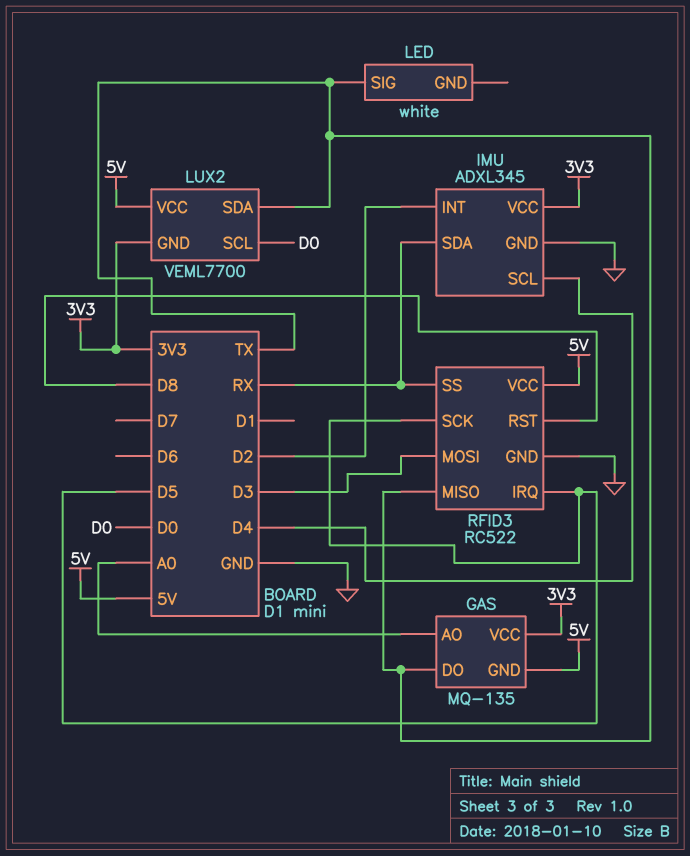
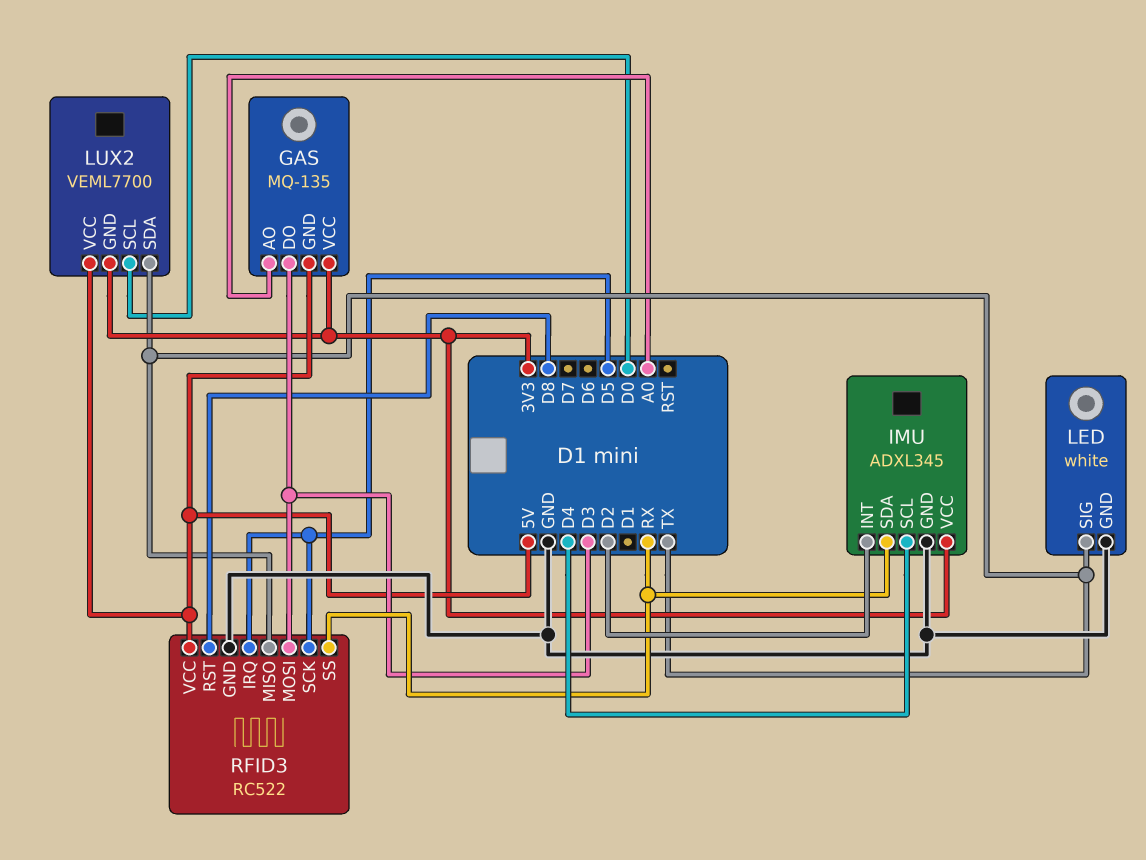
GAS pin DO: TX -> D3
LED pin GND: none -> GND

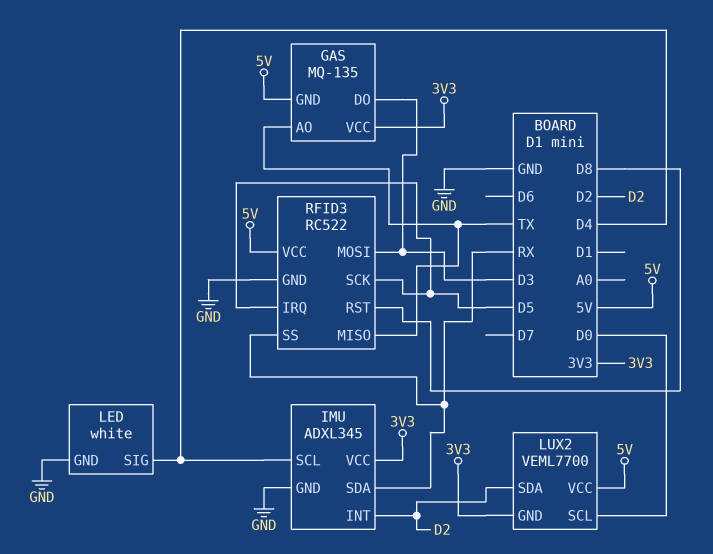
GAS pin AO: A0 -> TX
LED pin SIG: TX -> D4
LUX2 pin SDA: TX -> D2

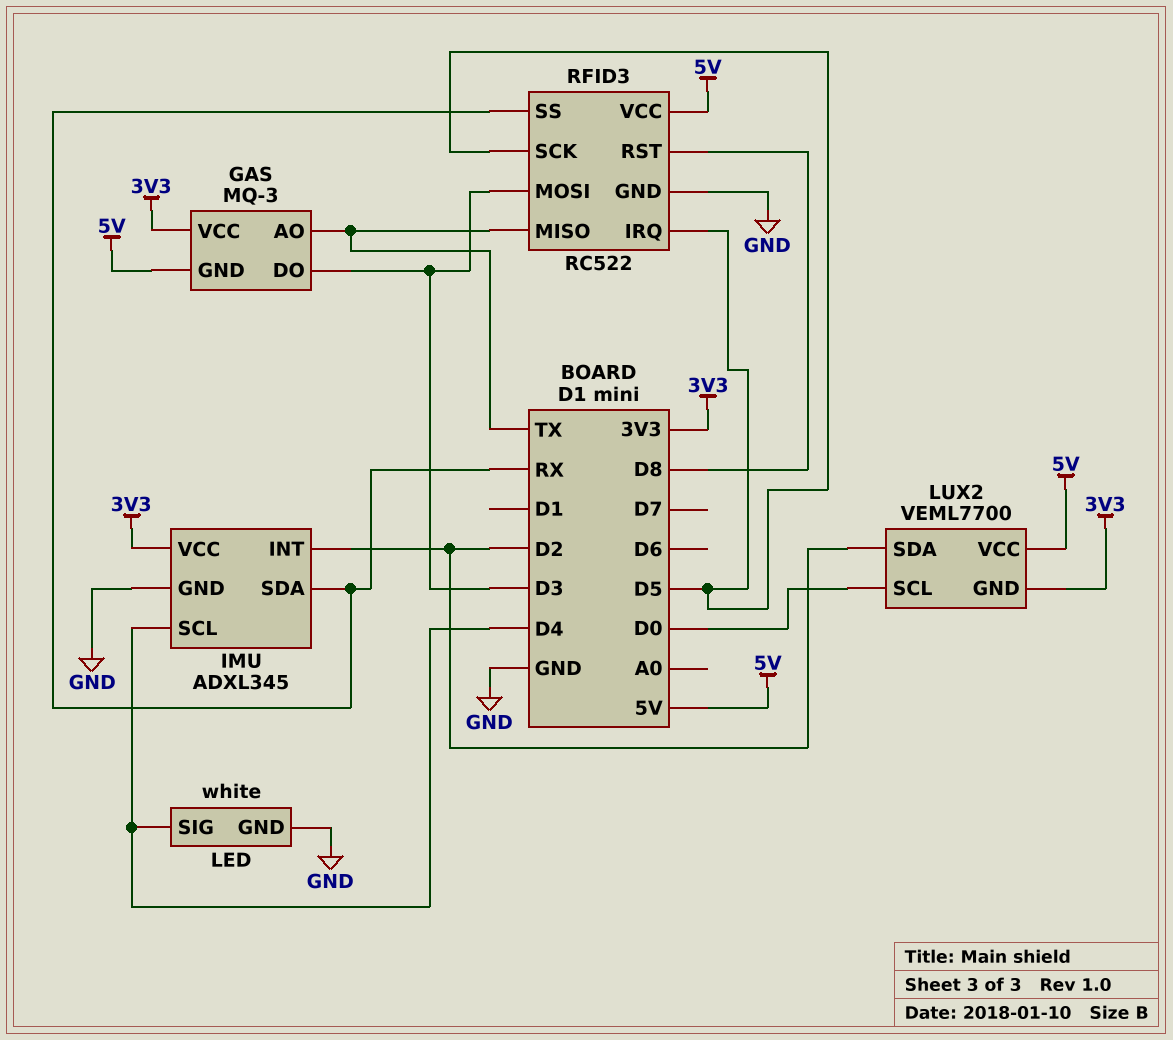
GAS: MQ-135 -> MQ-3

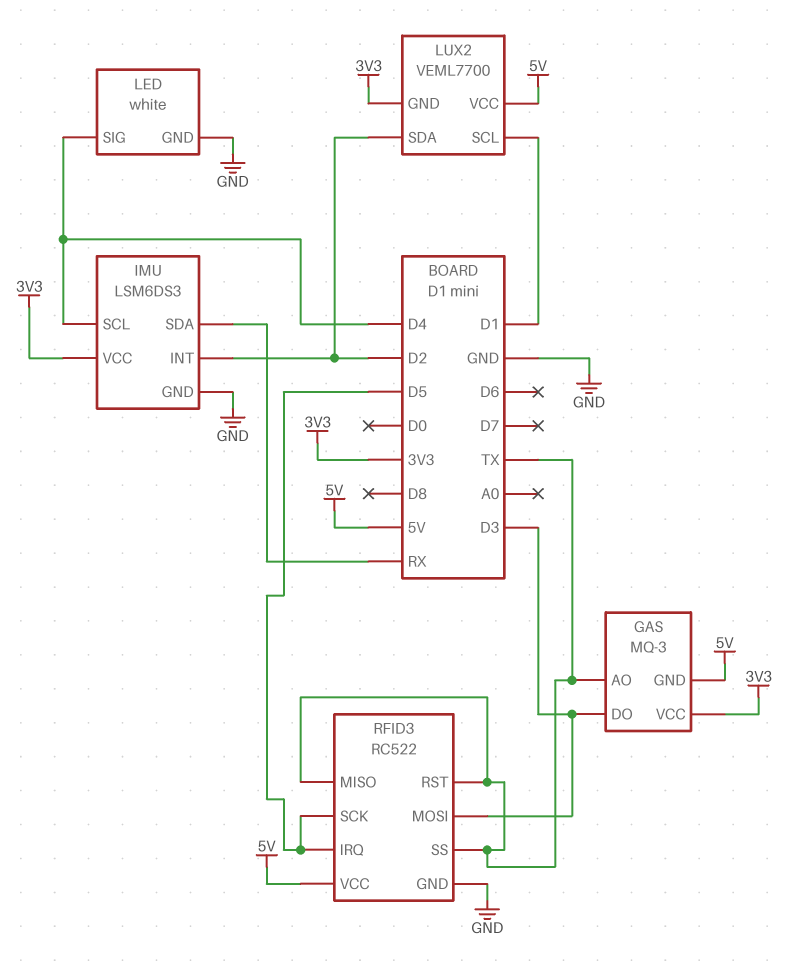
IMU: ADXL345 -> LSM6DS3
LUX2 pin SCL: D0 -> D1
RFID3 pin RST: D8 -> TX
RFID3 pin SS: RX -> TX

